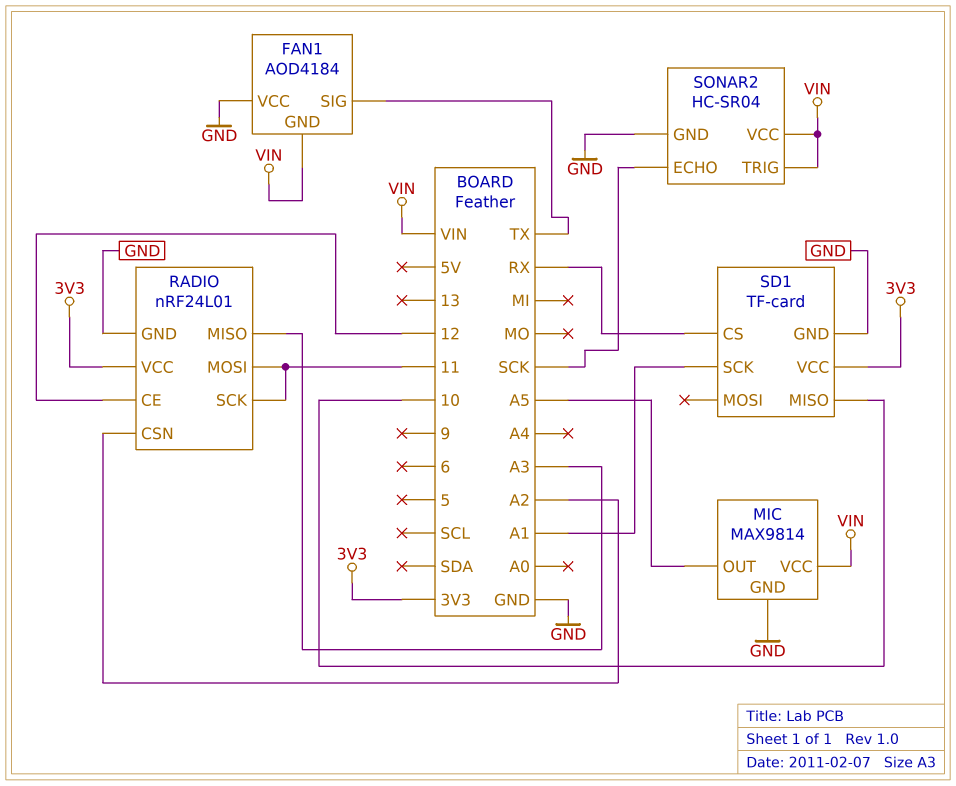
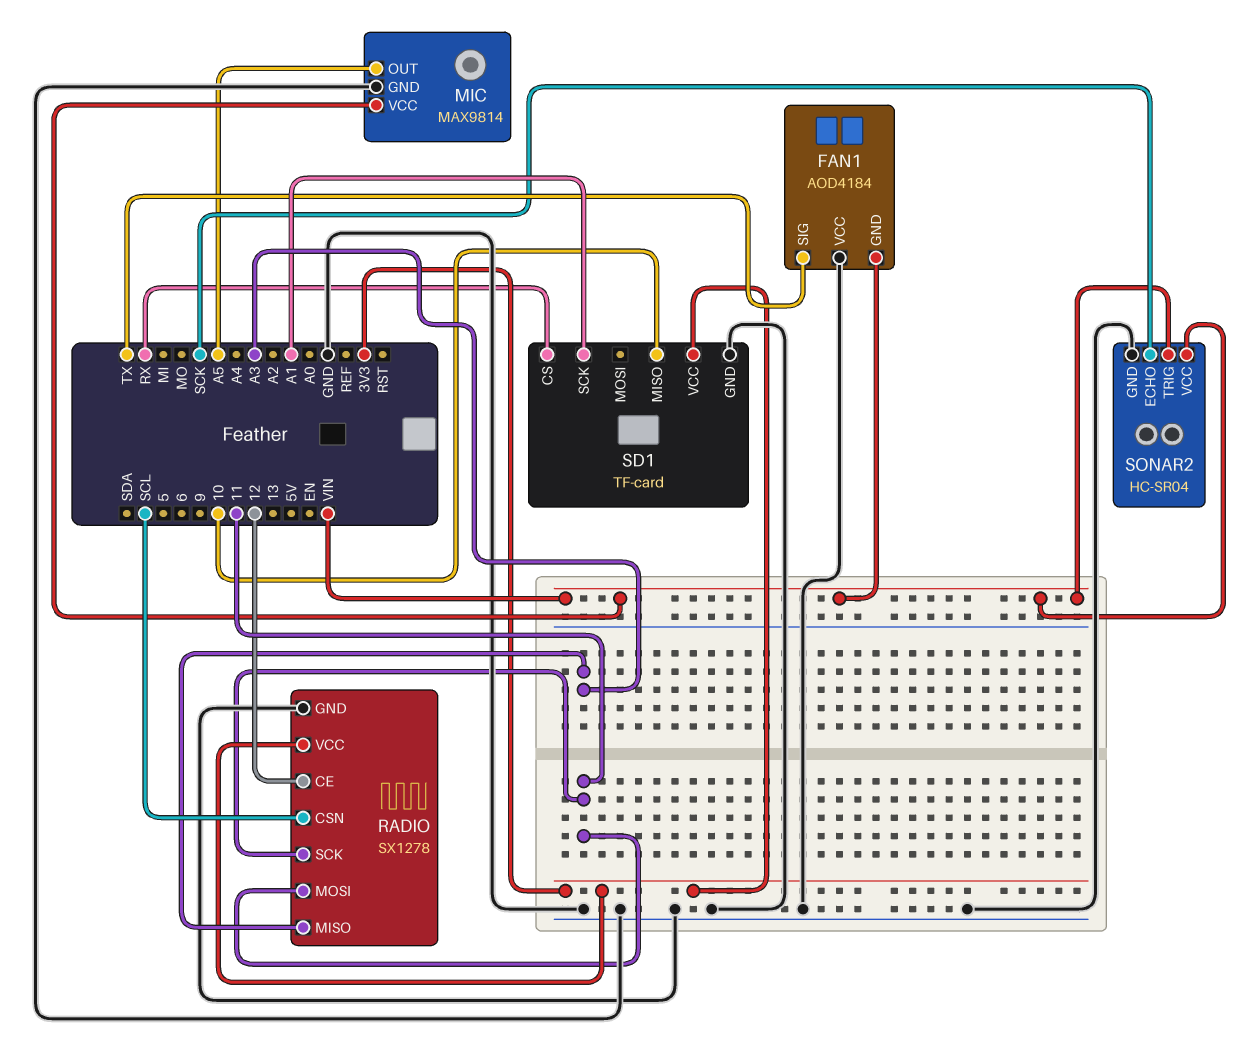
RADIO: nRF24L01 -> SX1278
RADIO pin CSN: A2 -> SCL

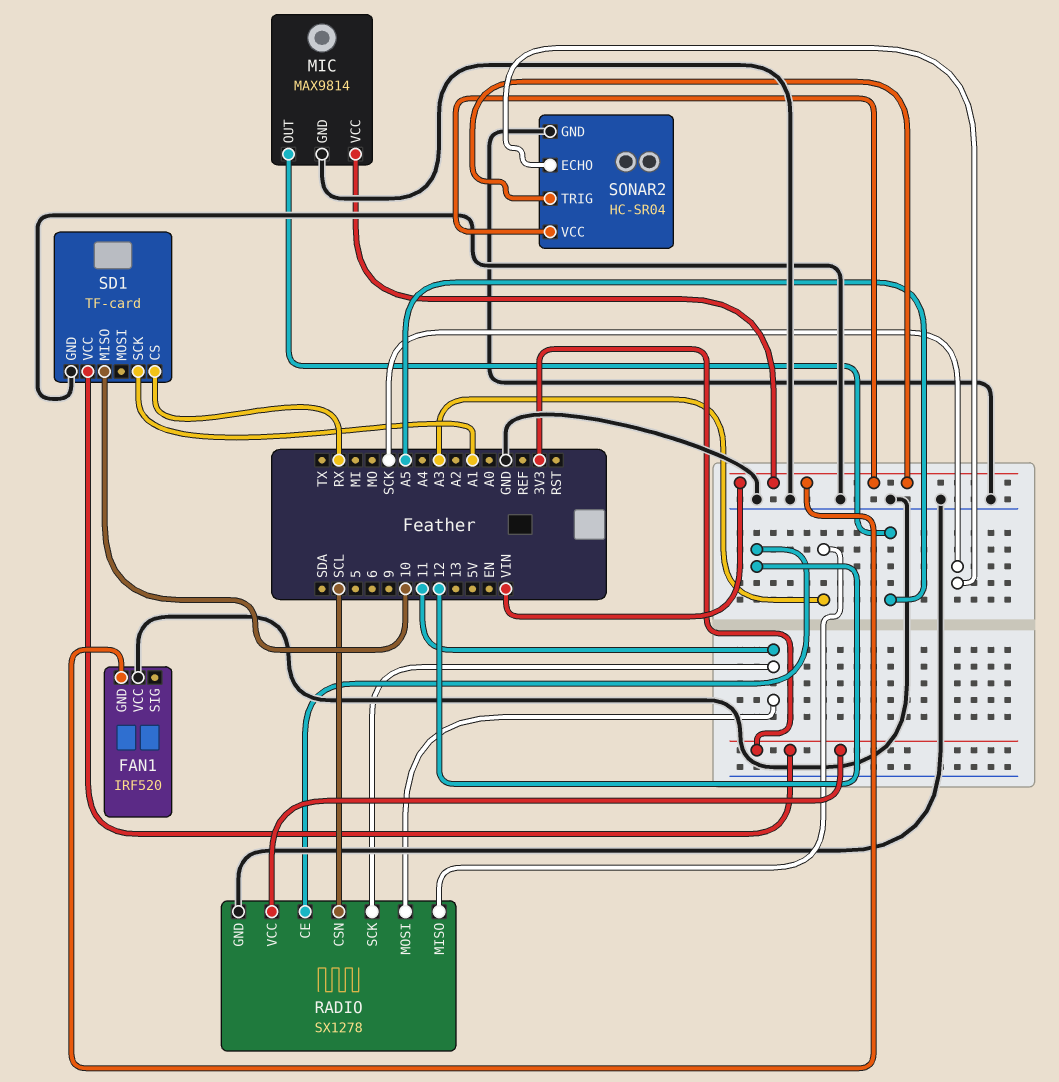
FAN1: AOD4184 -> IRF520
FAN1 pin SIG: TX -> none

